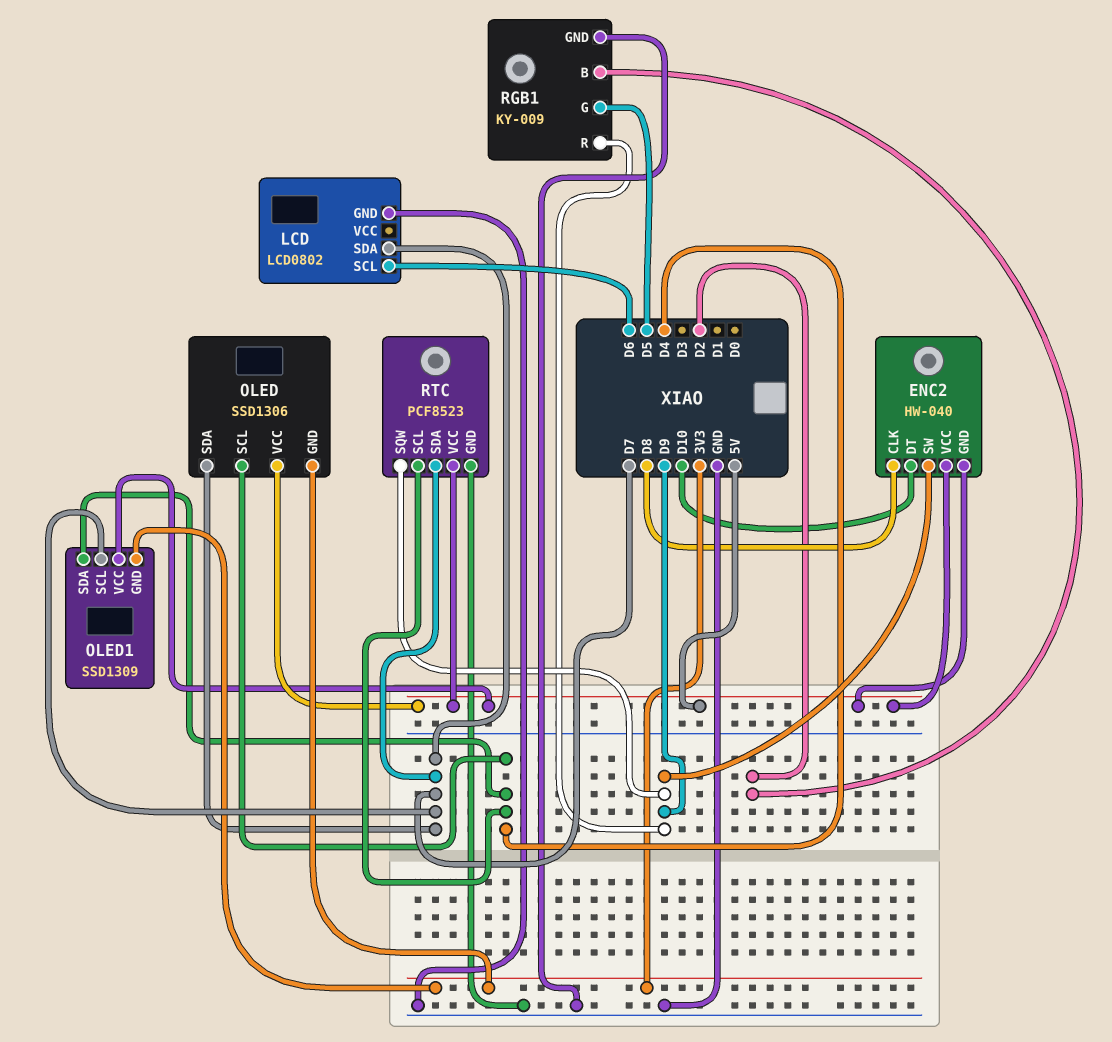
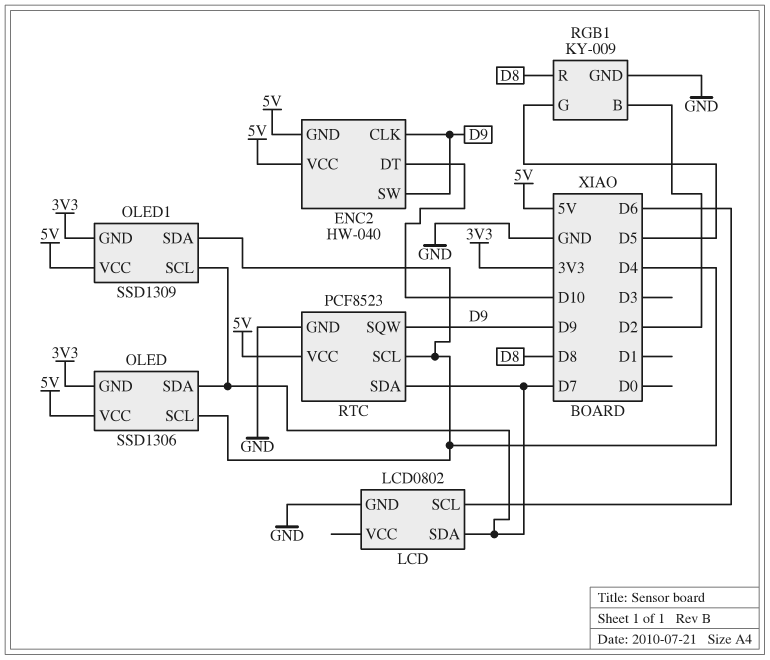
ENC2 pin CLK: D8 -> D9
RGB1 pin R: D9 -> D8

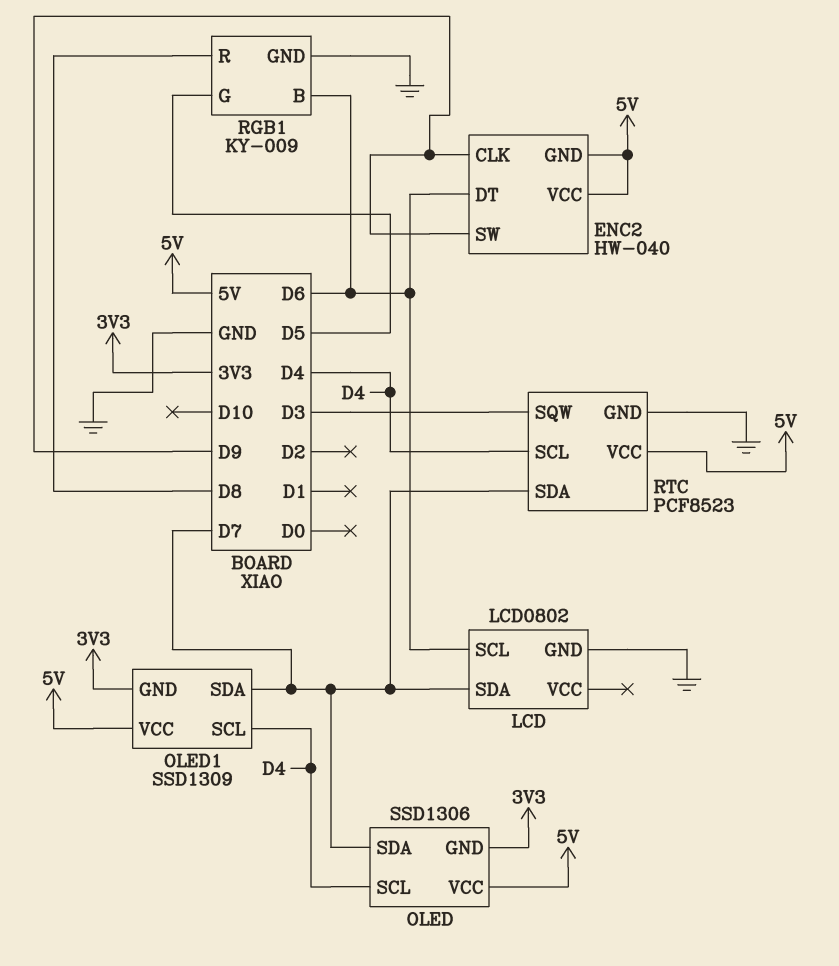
ENC2 pin DT: D10 -> D6
OLED1 pin SCL: D7 -> D4
OLED1 pin SDA: D4 -> D7
RGB1 pin B: D2 -> D6
RTC pin SQW: D9 -> D3

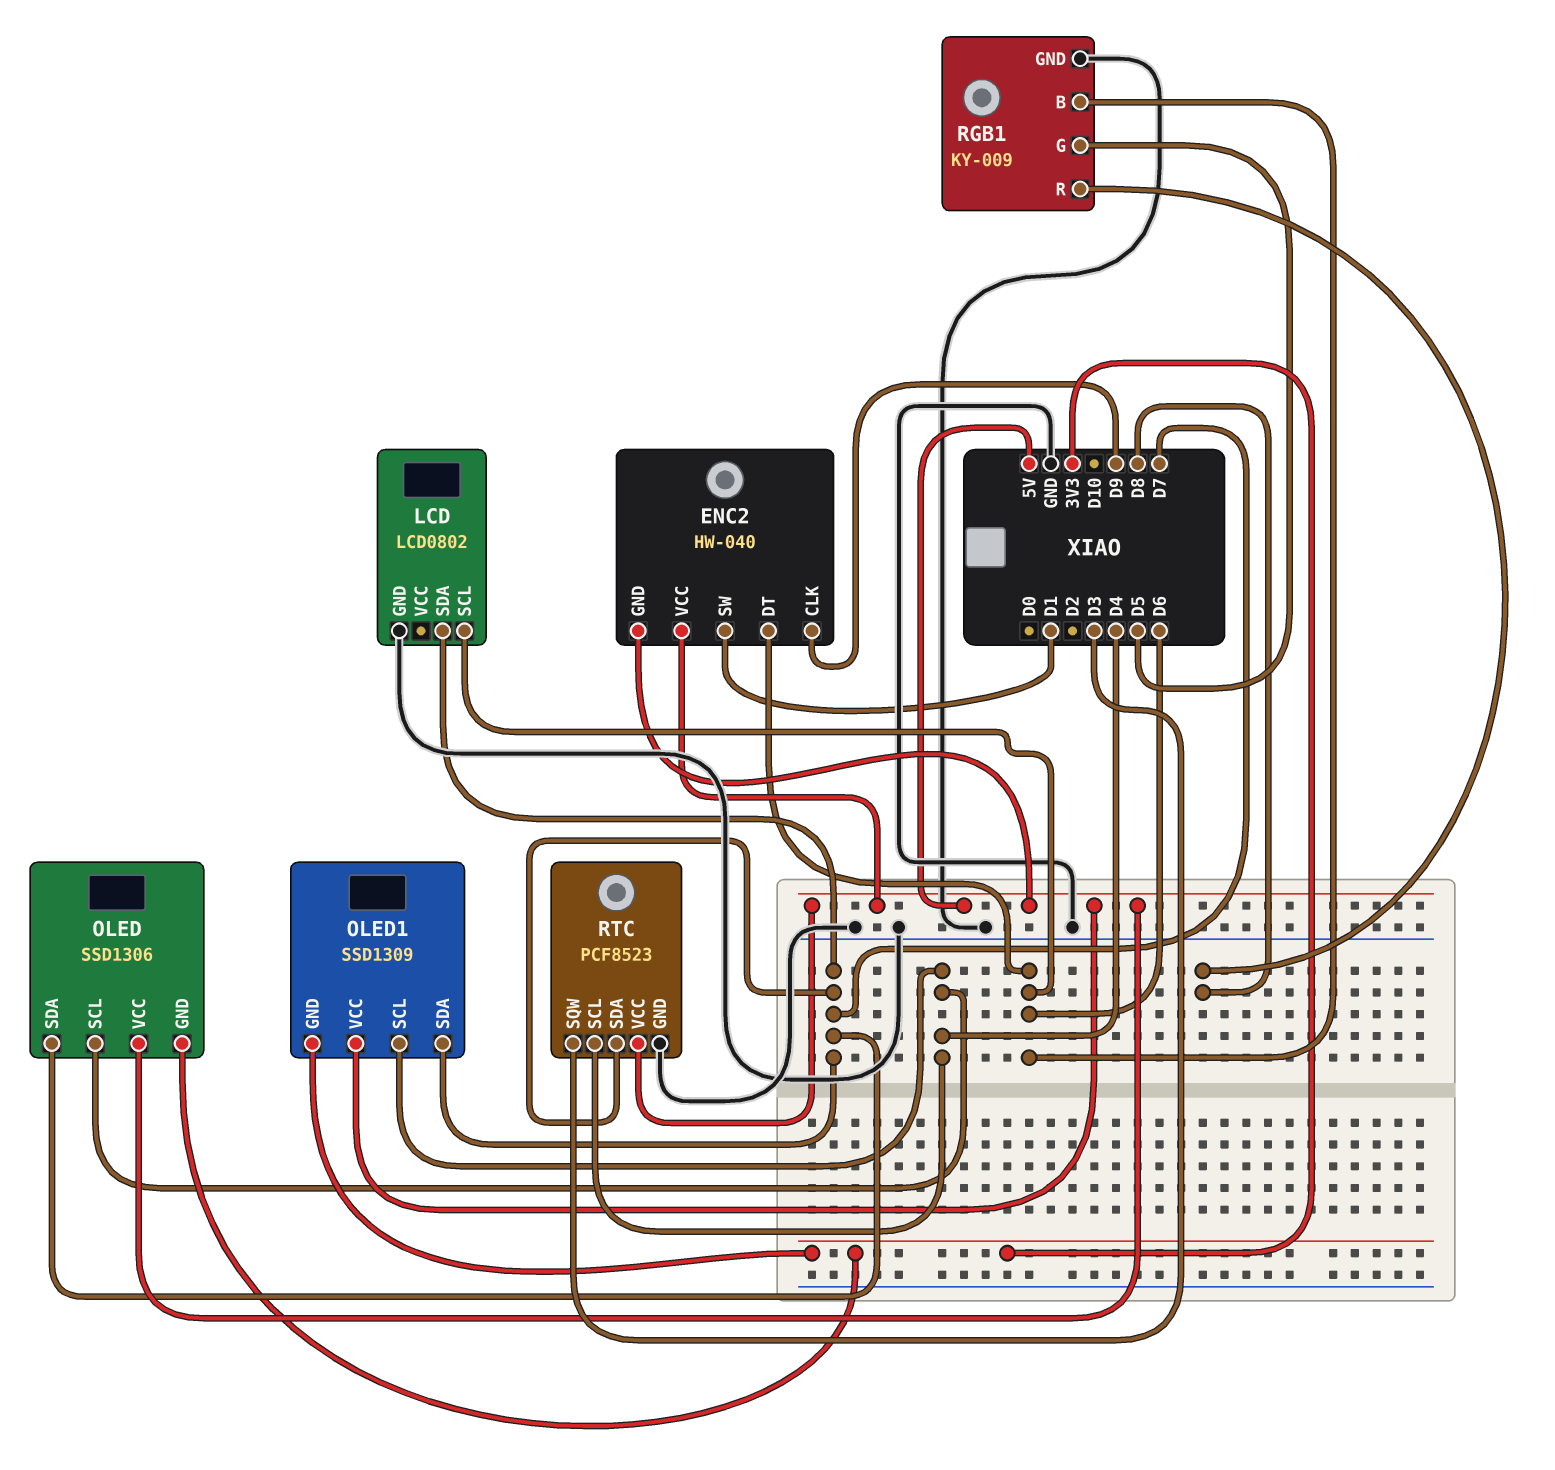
ENC2 pin SW: D9 -> D1

